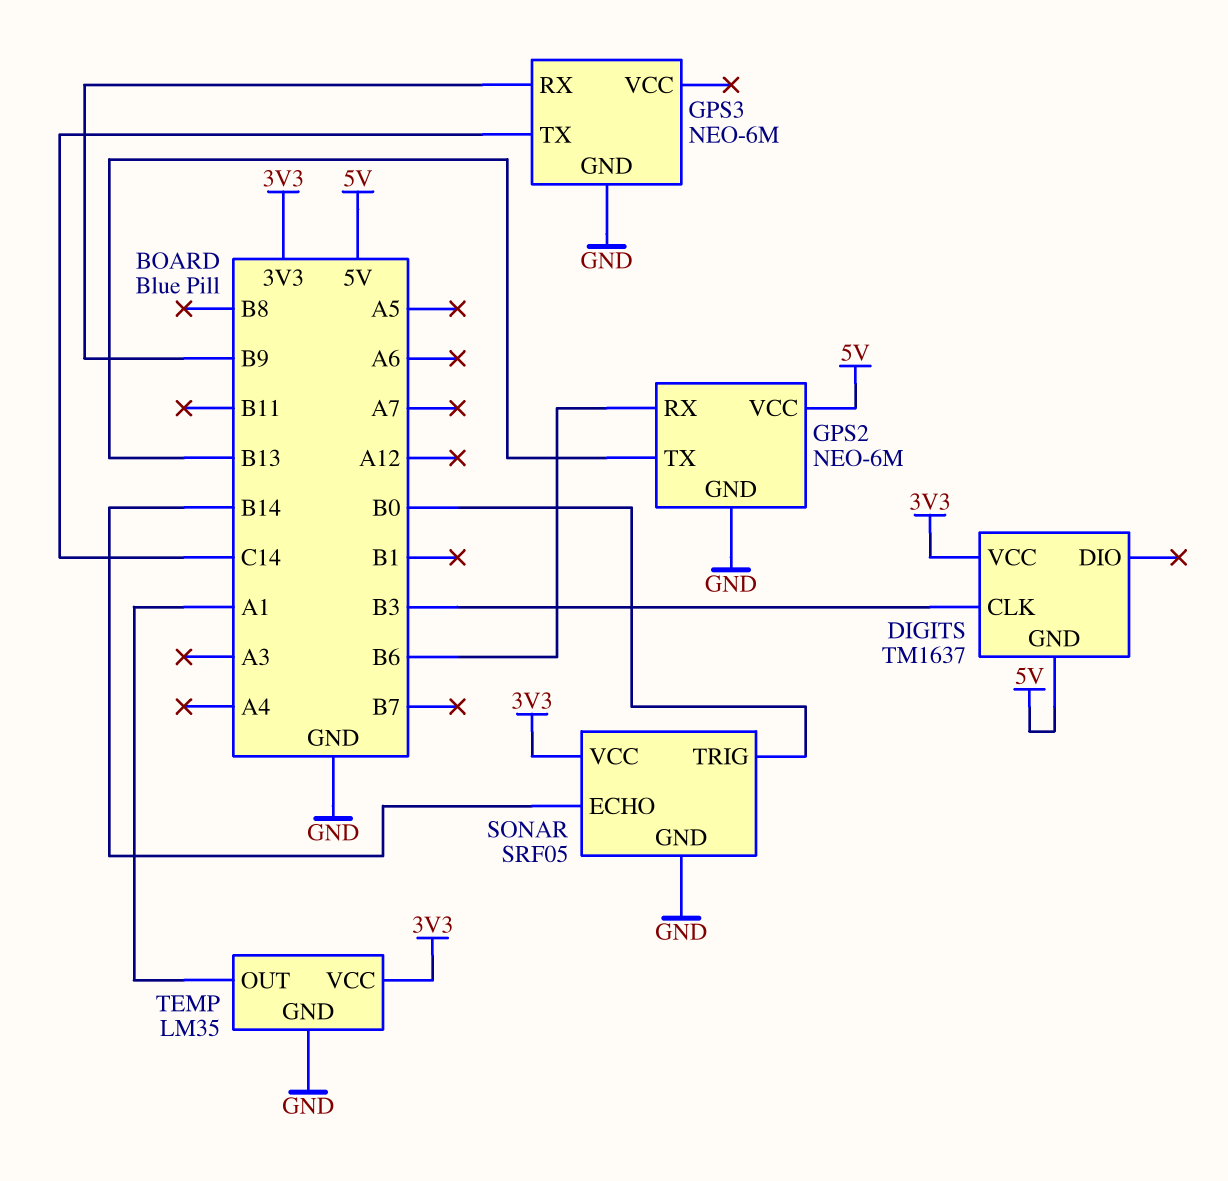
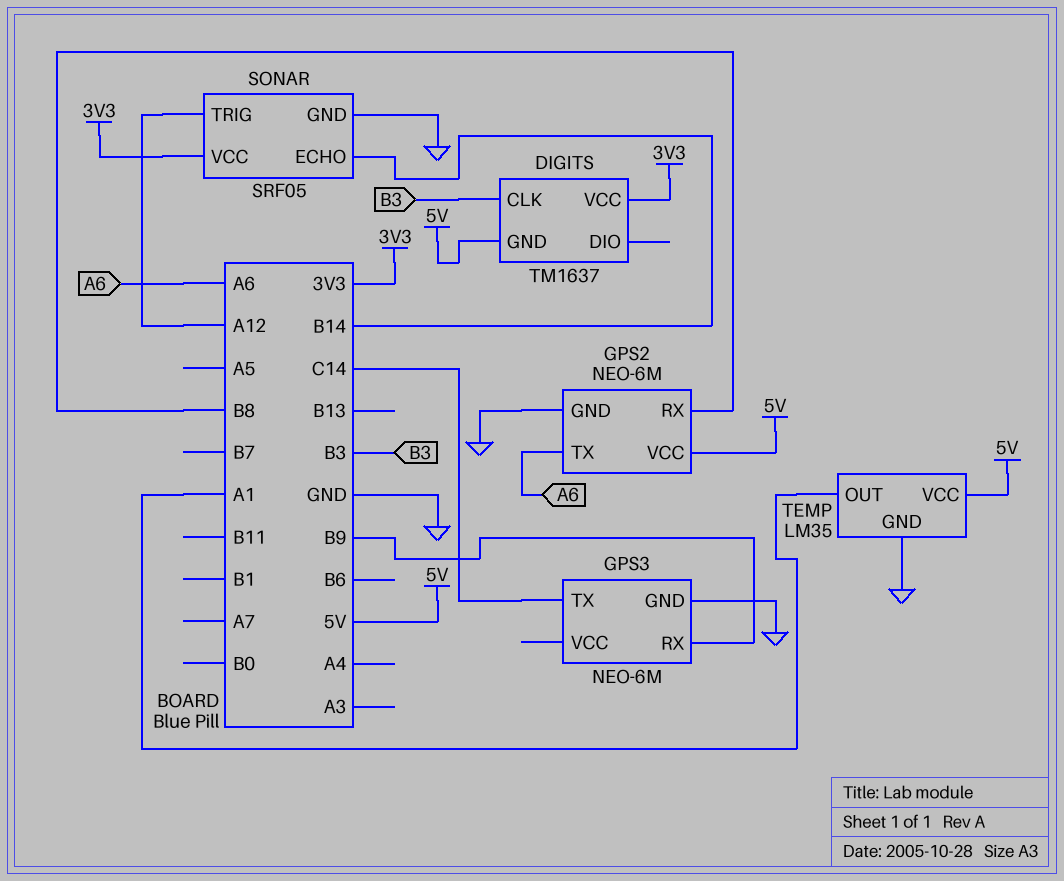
GPS2 pin RX: B6 -> B8
GPS2 pin TX: B13 -> A6
SONAR pin TRIG: B0 -> A12
TEMP pin VCC: 3V3 -> 5V

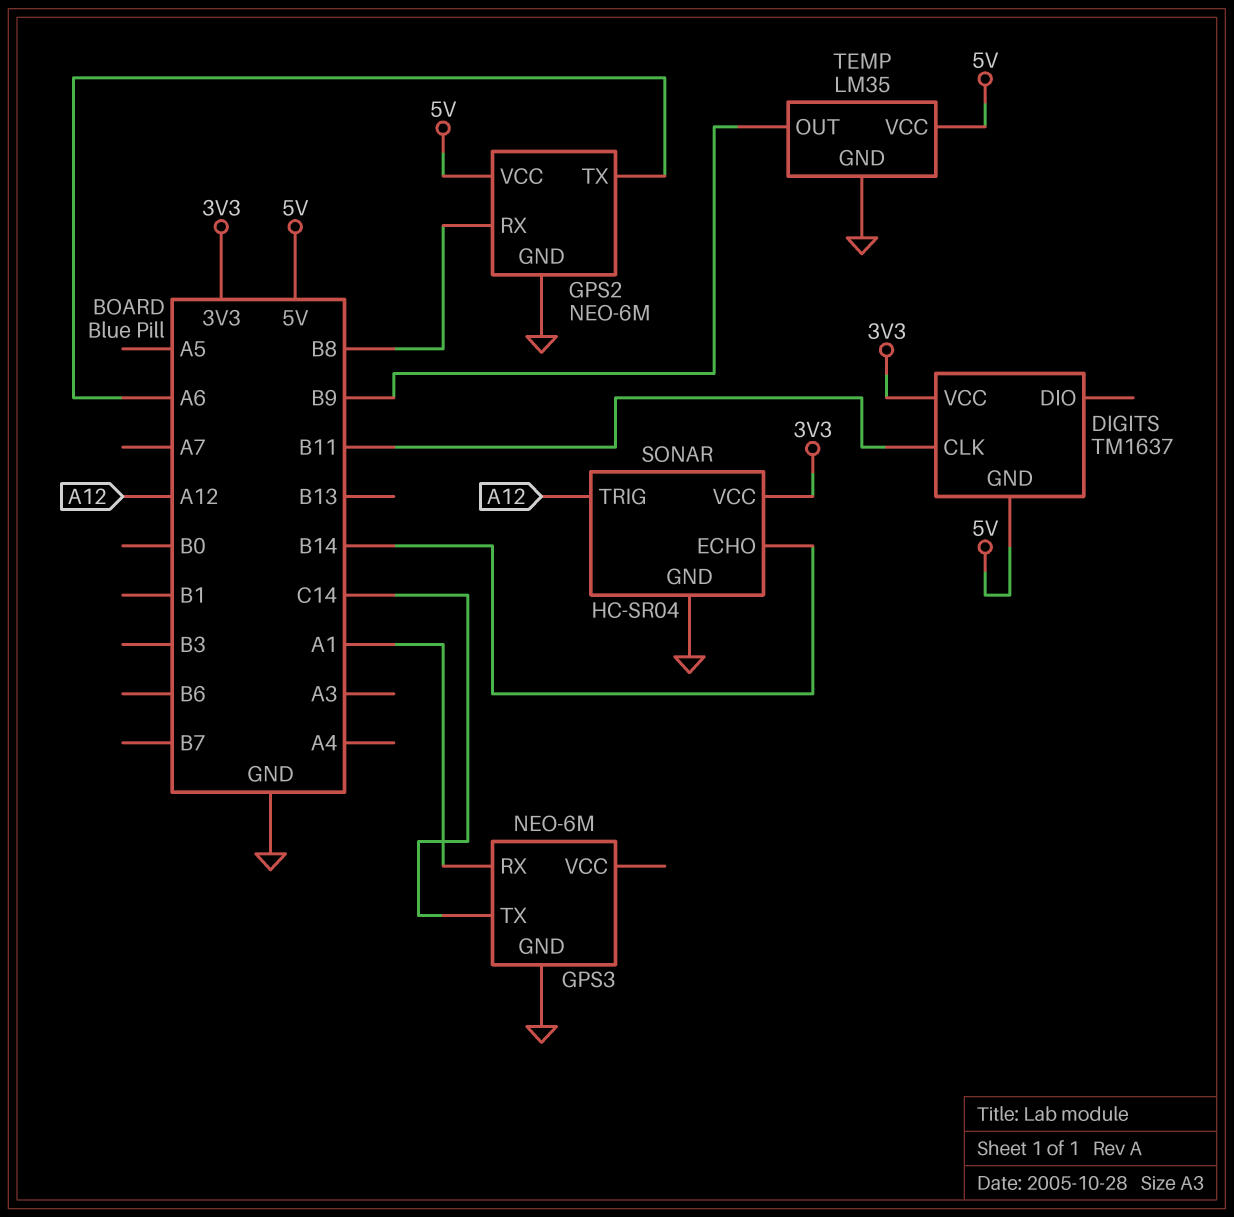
DIGITS pin CLK: B3 -> B11
GPS3 pin RX: B9 -> A1
SONAR: SRF05 -> HC-SR04
TEMP pin OUT: A1 -> B9

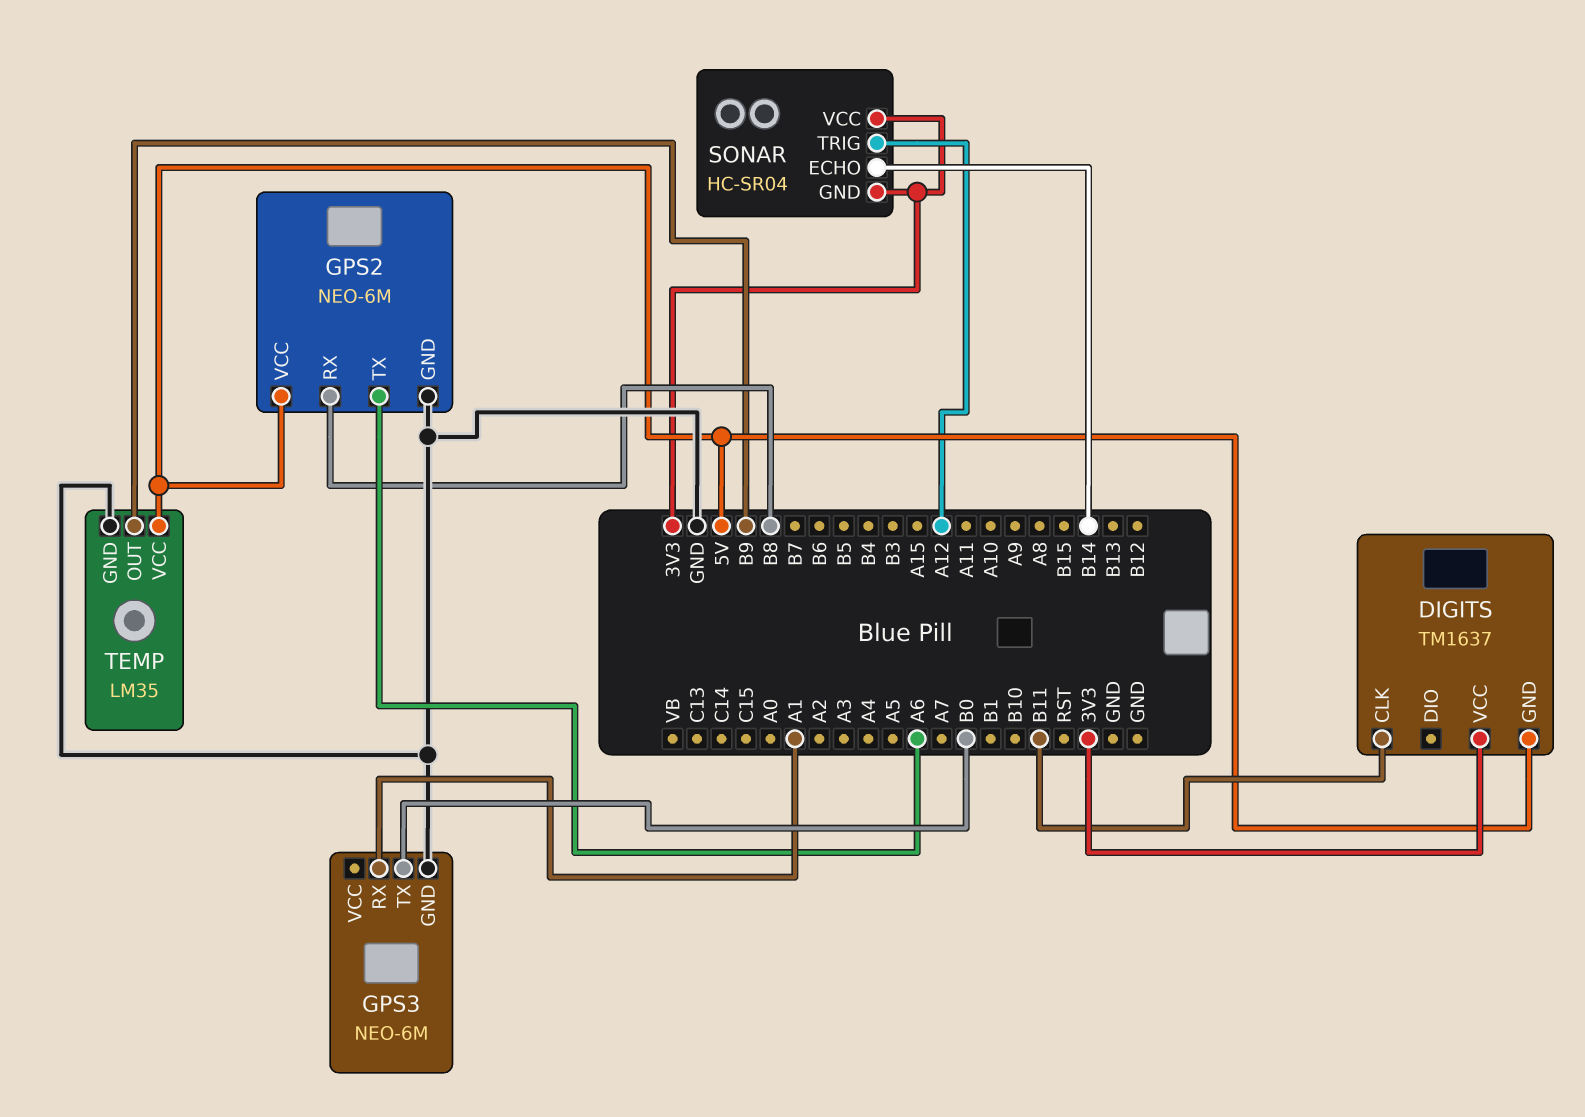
GPS3 pin TX: C14 -> B0
SONAR pin GND: GND -> 3V3

